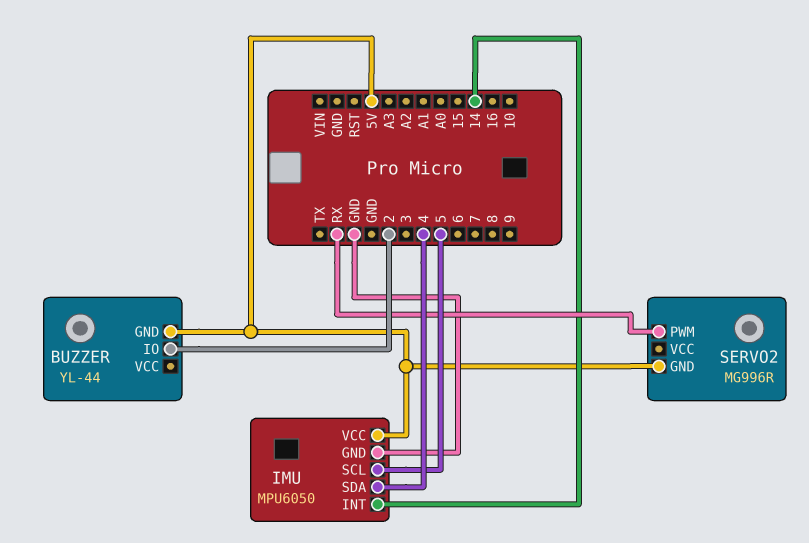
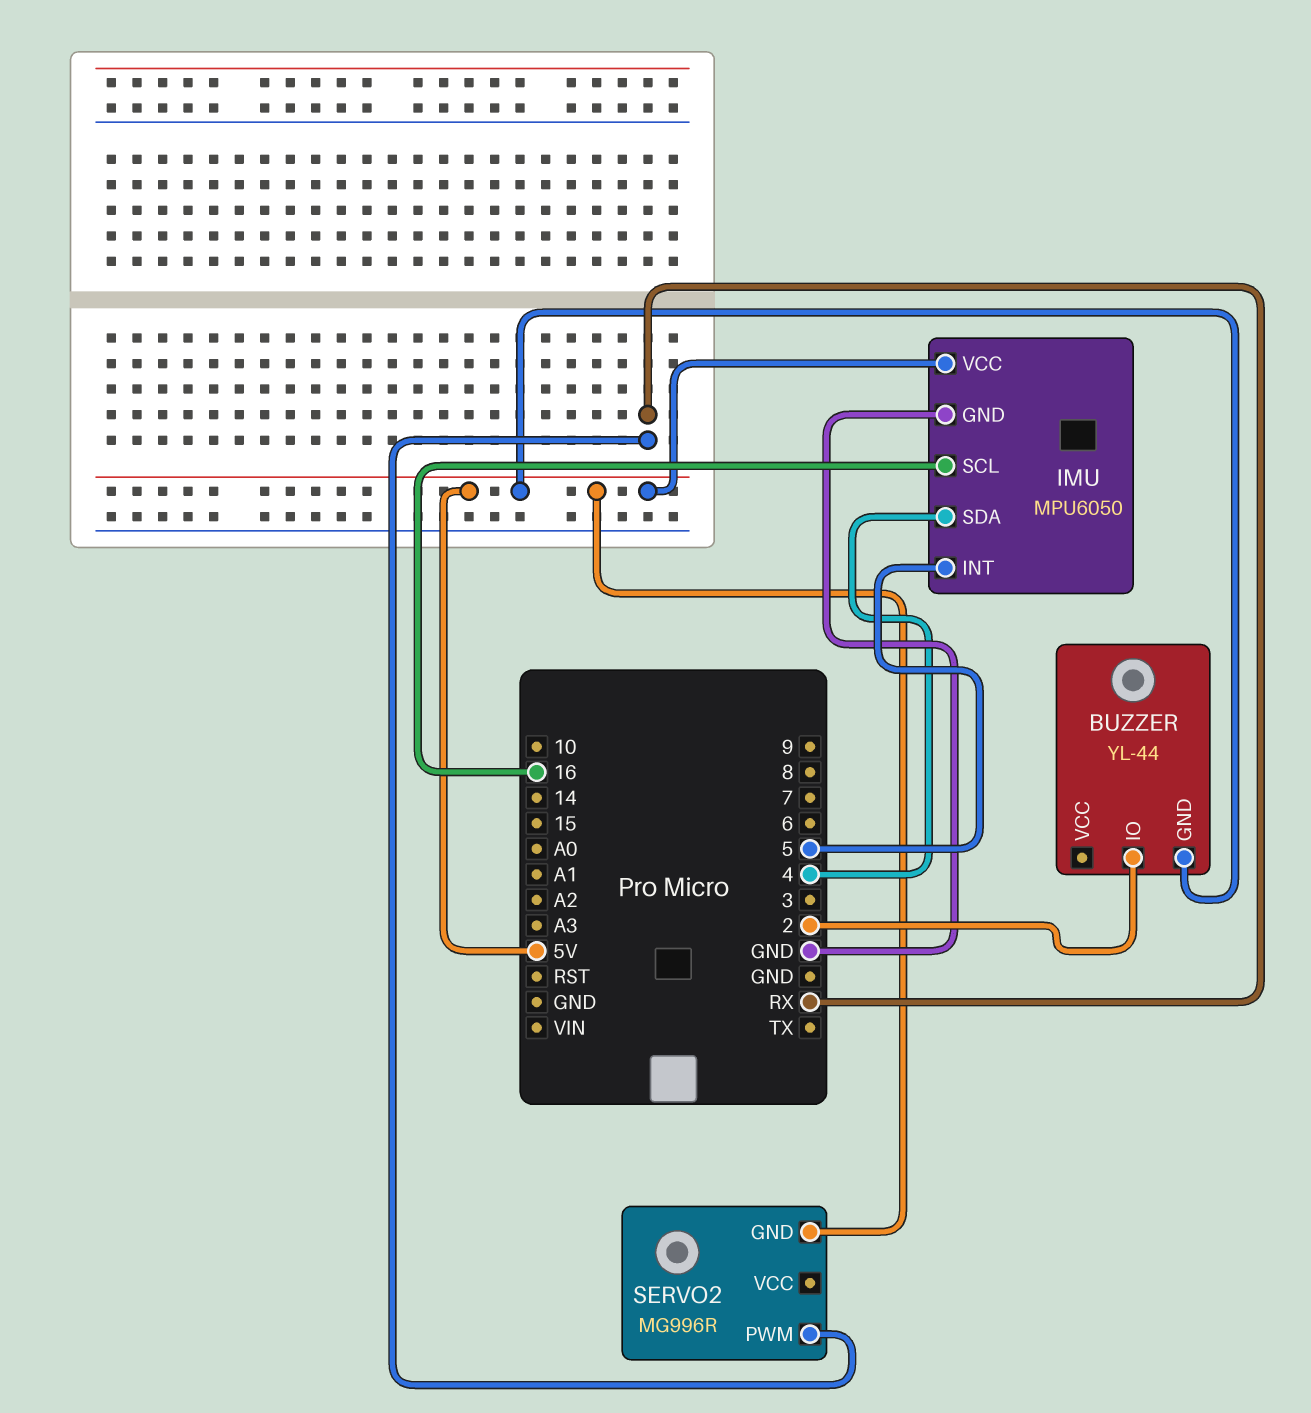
IMU pin INT: 14 -> 5
IMU pin SCL: 5 -> 16

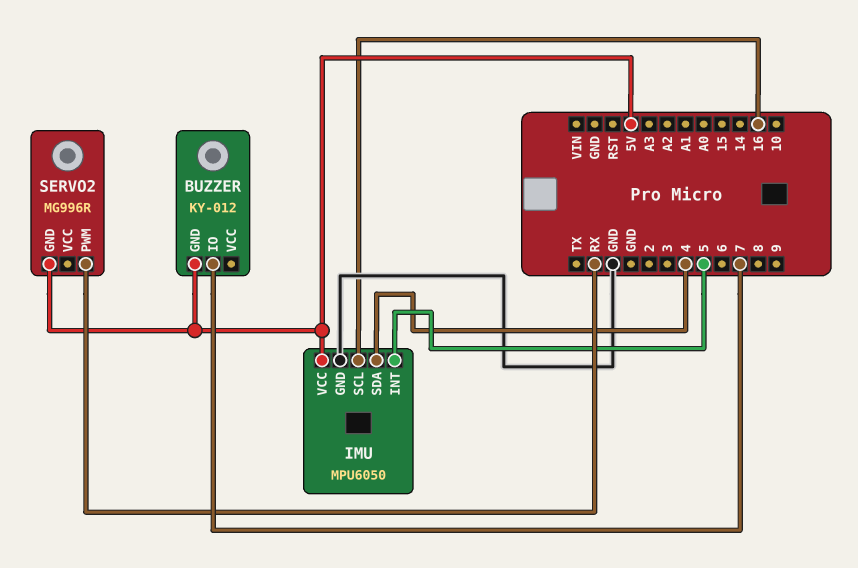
BUZZER: YL-44 -> KY-012
BUZZER pin IO: 2 -> 7

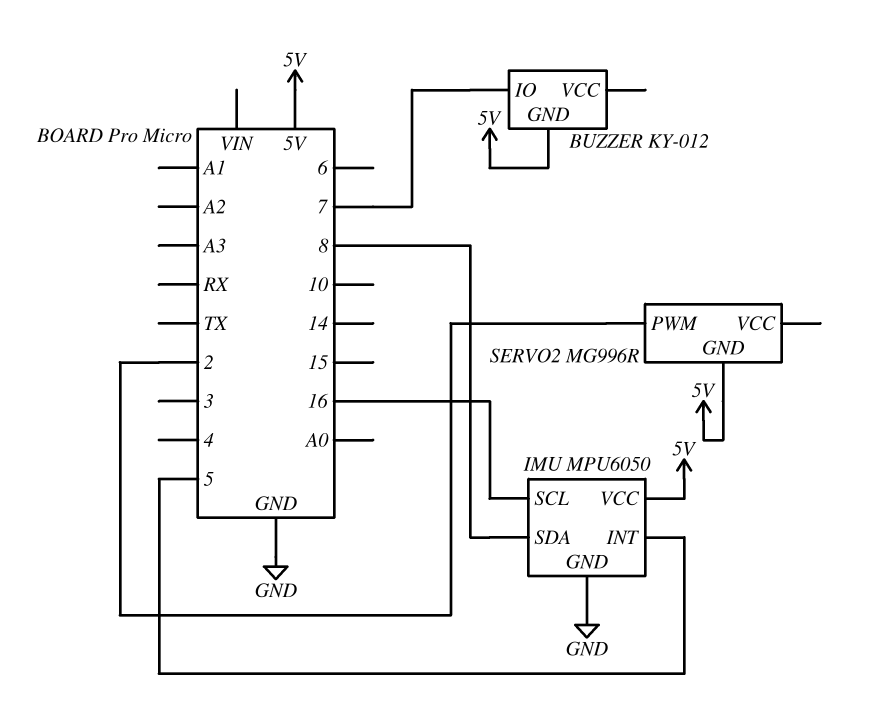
IMU pin SDA: 4 -> 8
SERVO2 pin PWM: RX -> 2

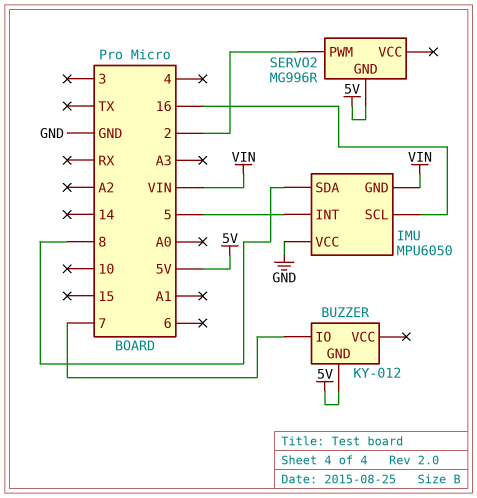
IMU pin GND: GND -> VIN
IMU pin VCC: 5V -> GND

